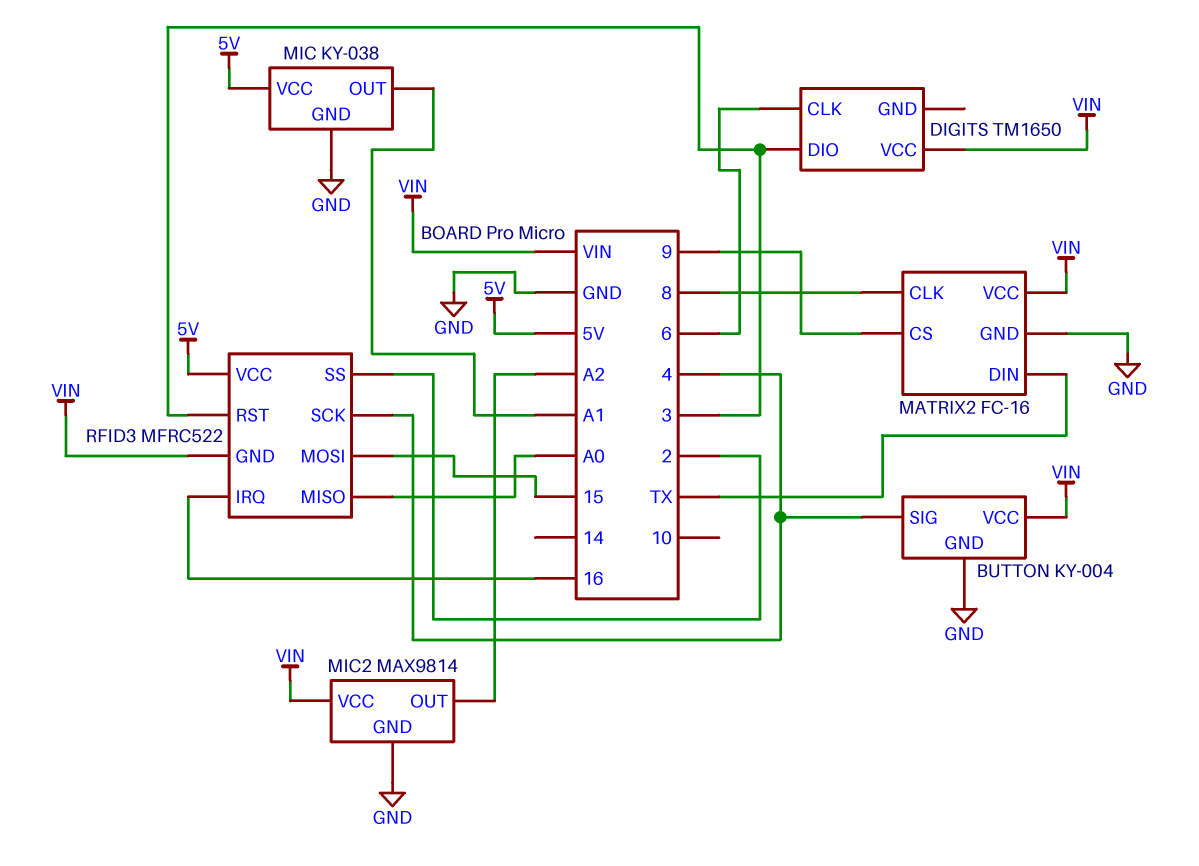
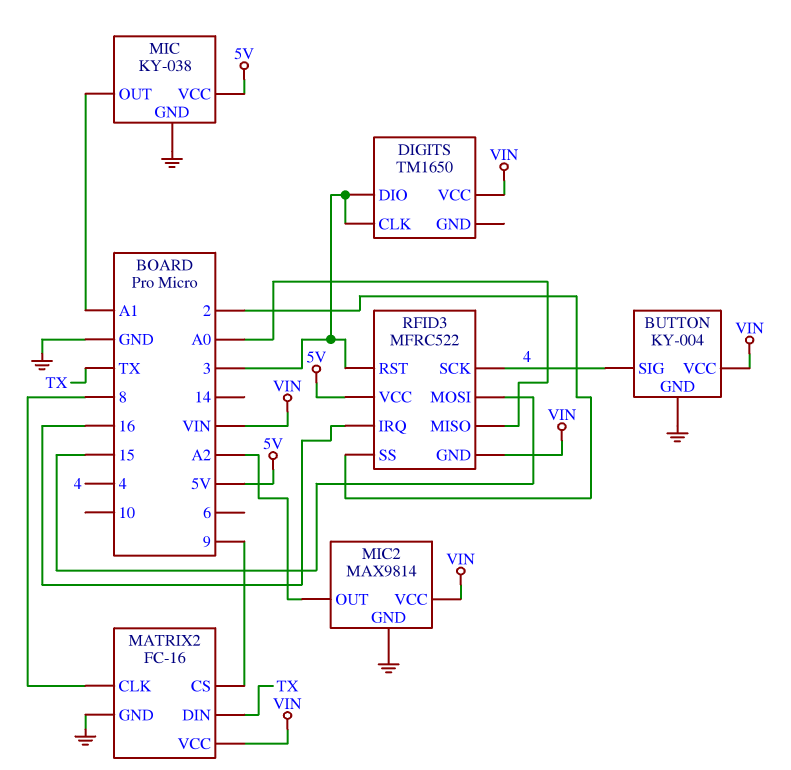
DIGITS pin CLK: 6 -> 3

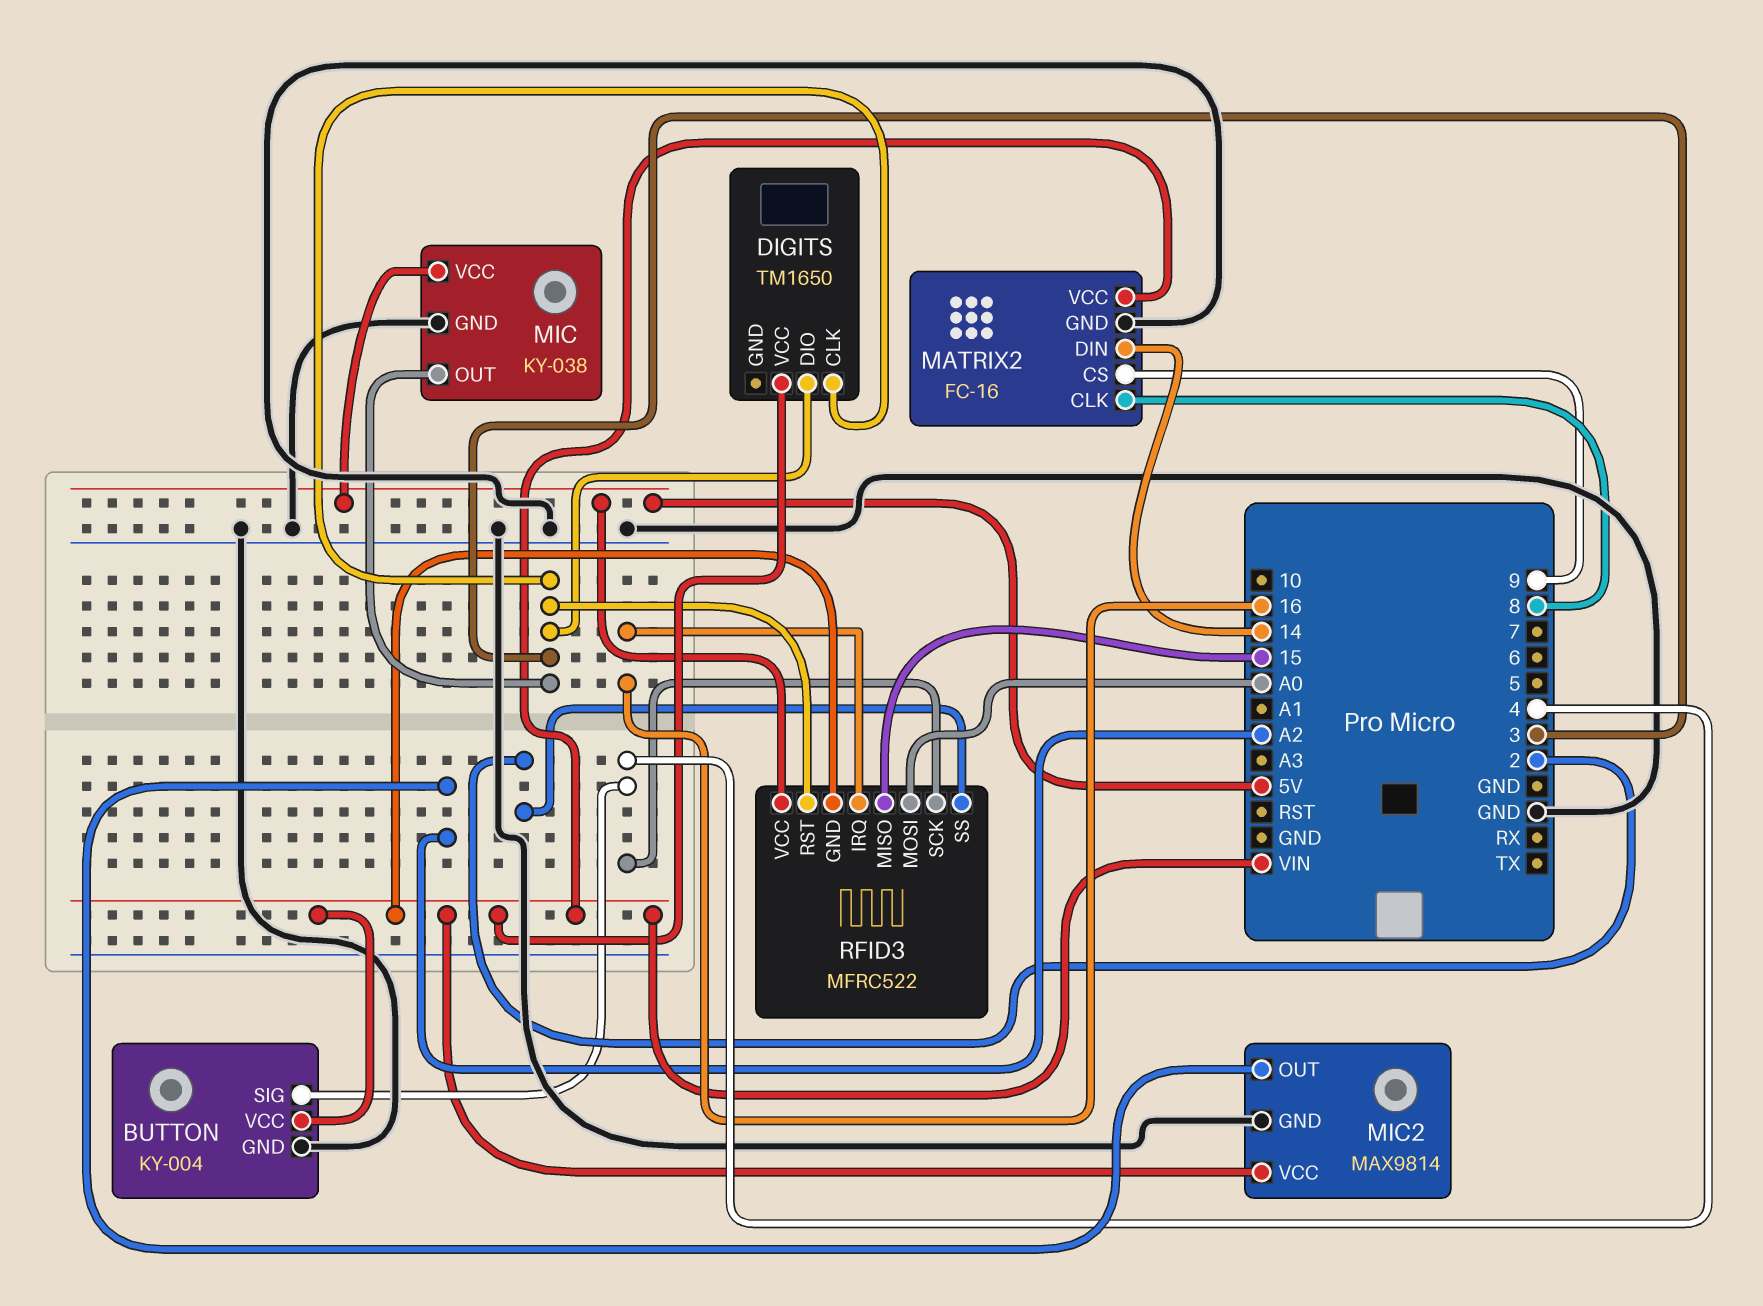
MATRIX2 pin DIN: TX -> 14
MIC pin OUT: A1 -> 3
RFID3 pin MISO: A0 -> 15
RFID3 pin MOSI: 15 -> A0

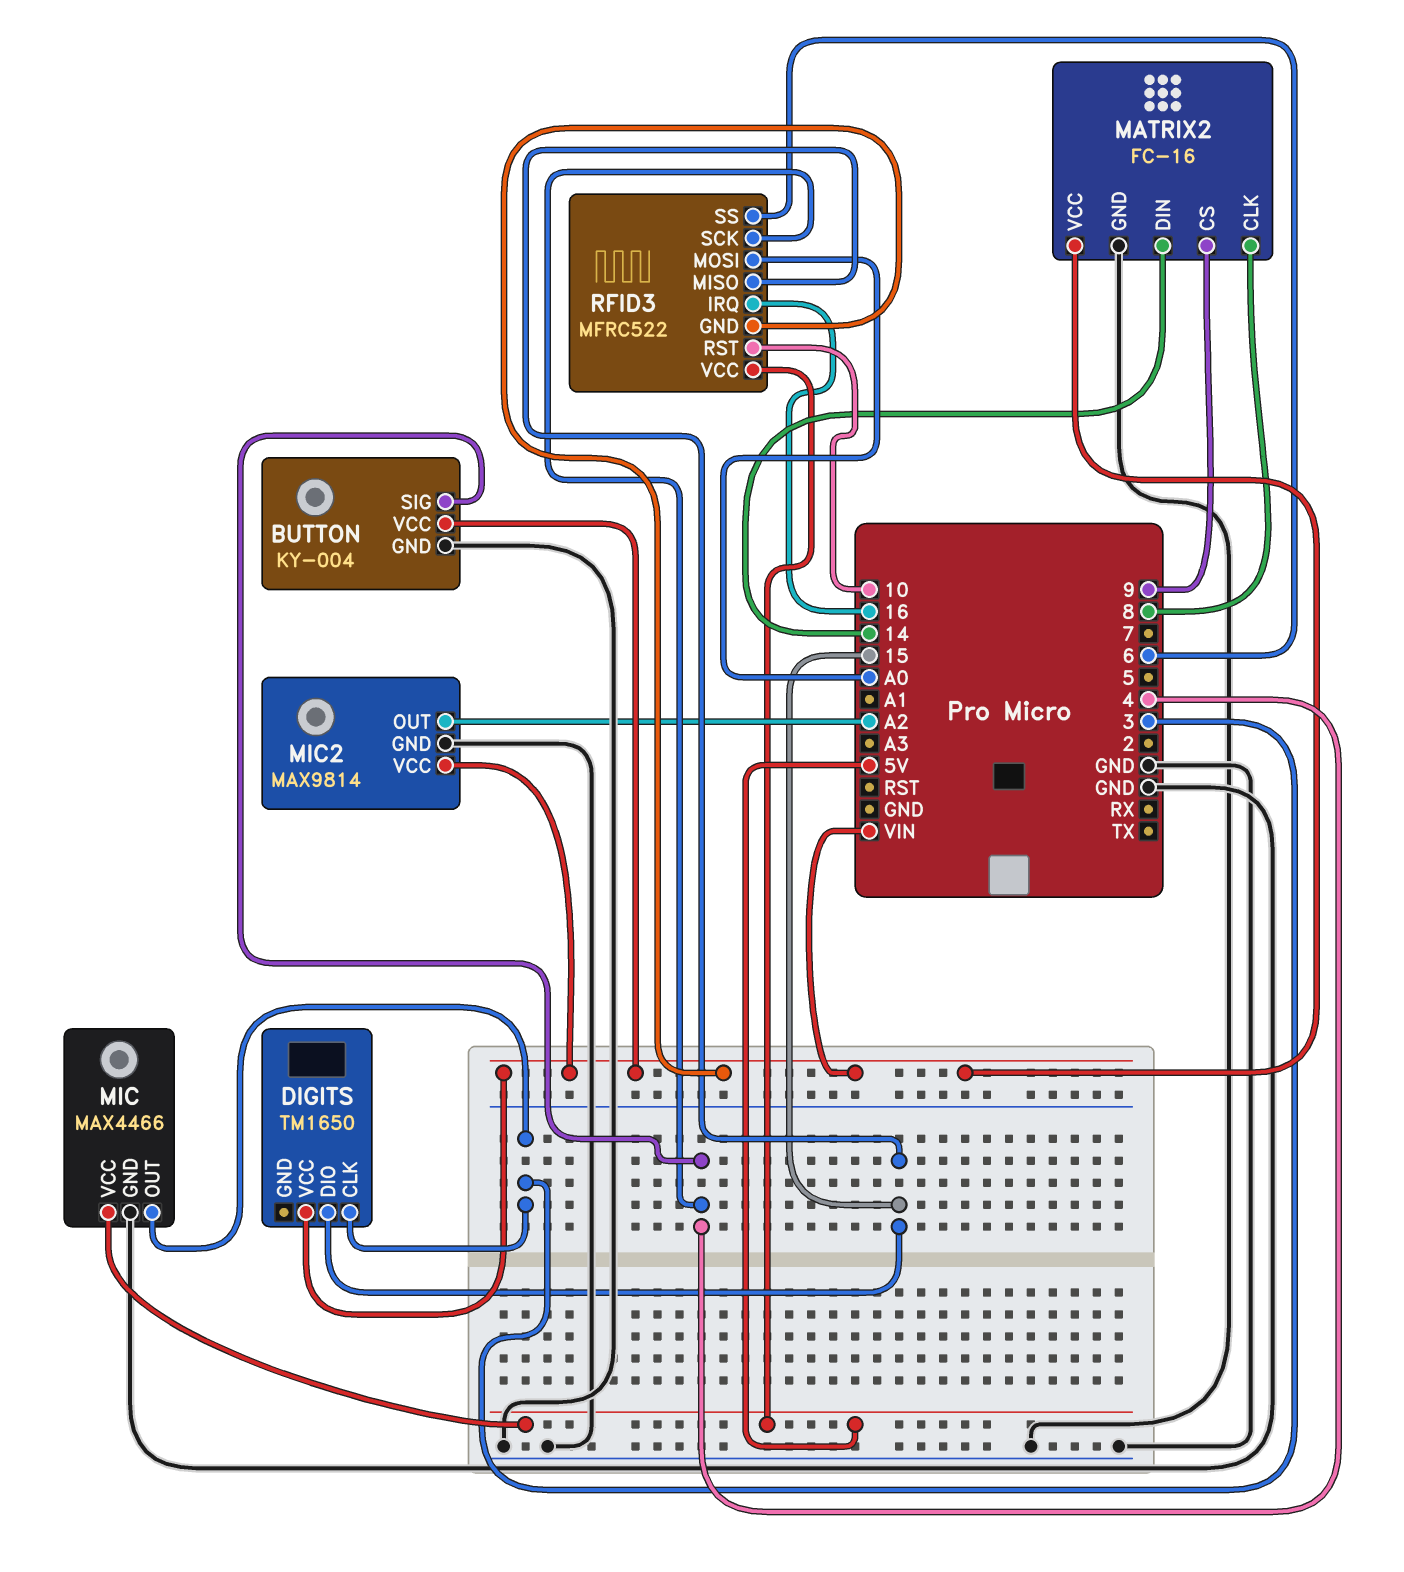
DIGITS pin DIO: 3 -> 15
MIC: KY-038 -> MAX4466
RFID3 pin RST: 3 -> 10
RFID3 pin SS: 2 -> 6

